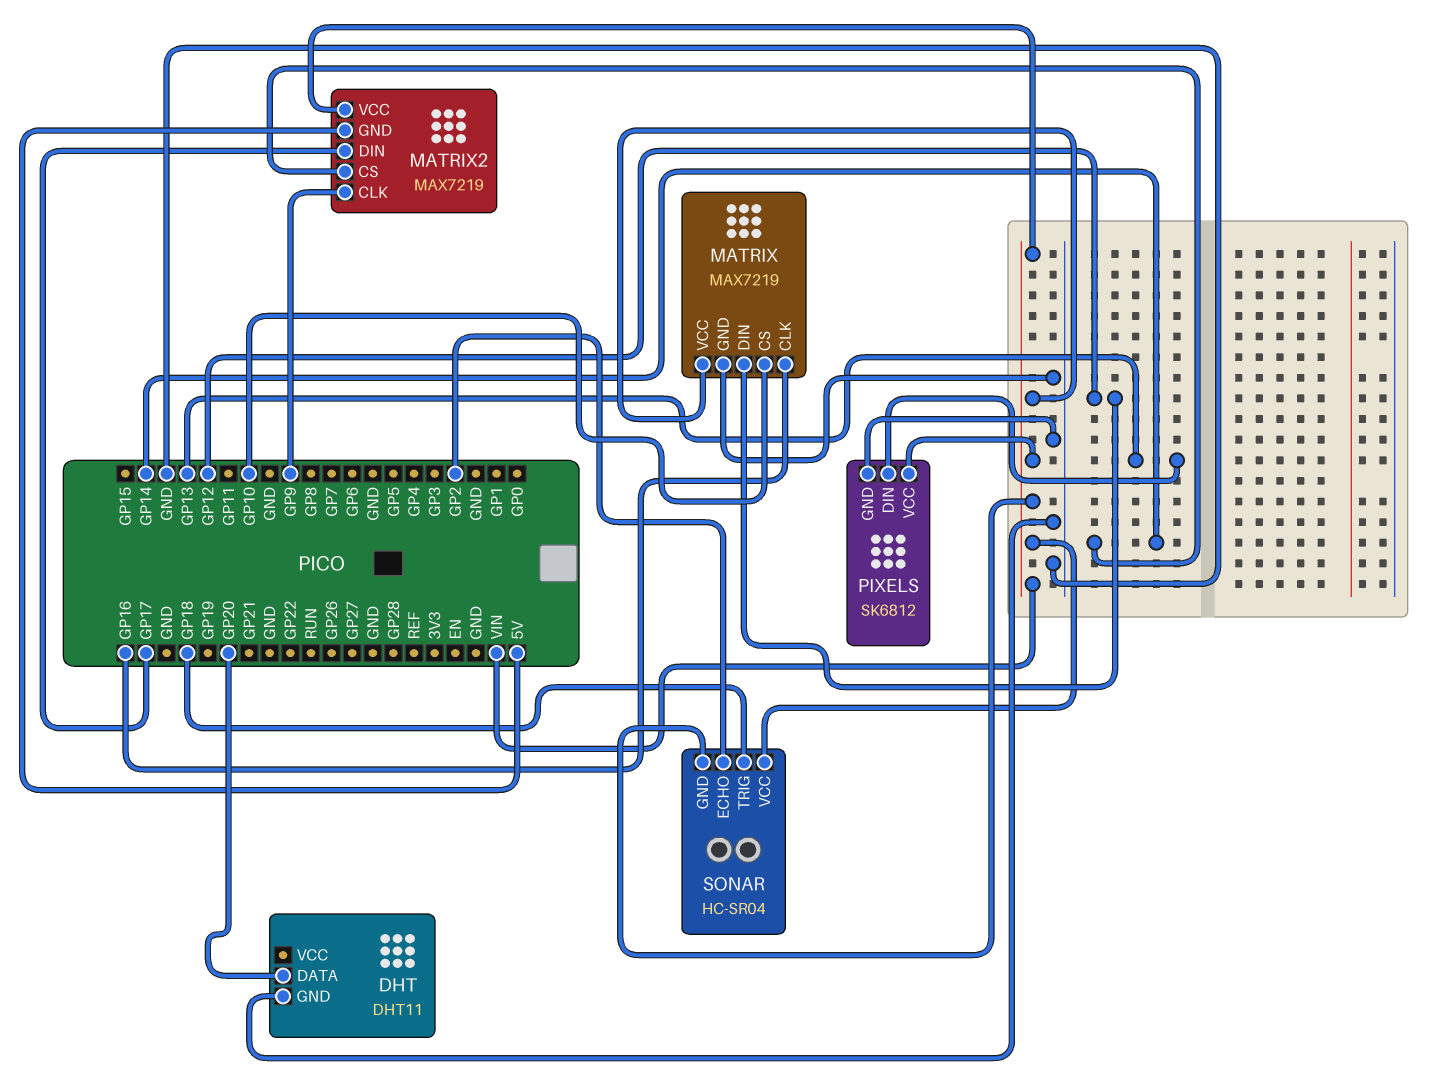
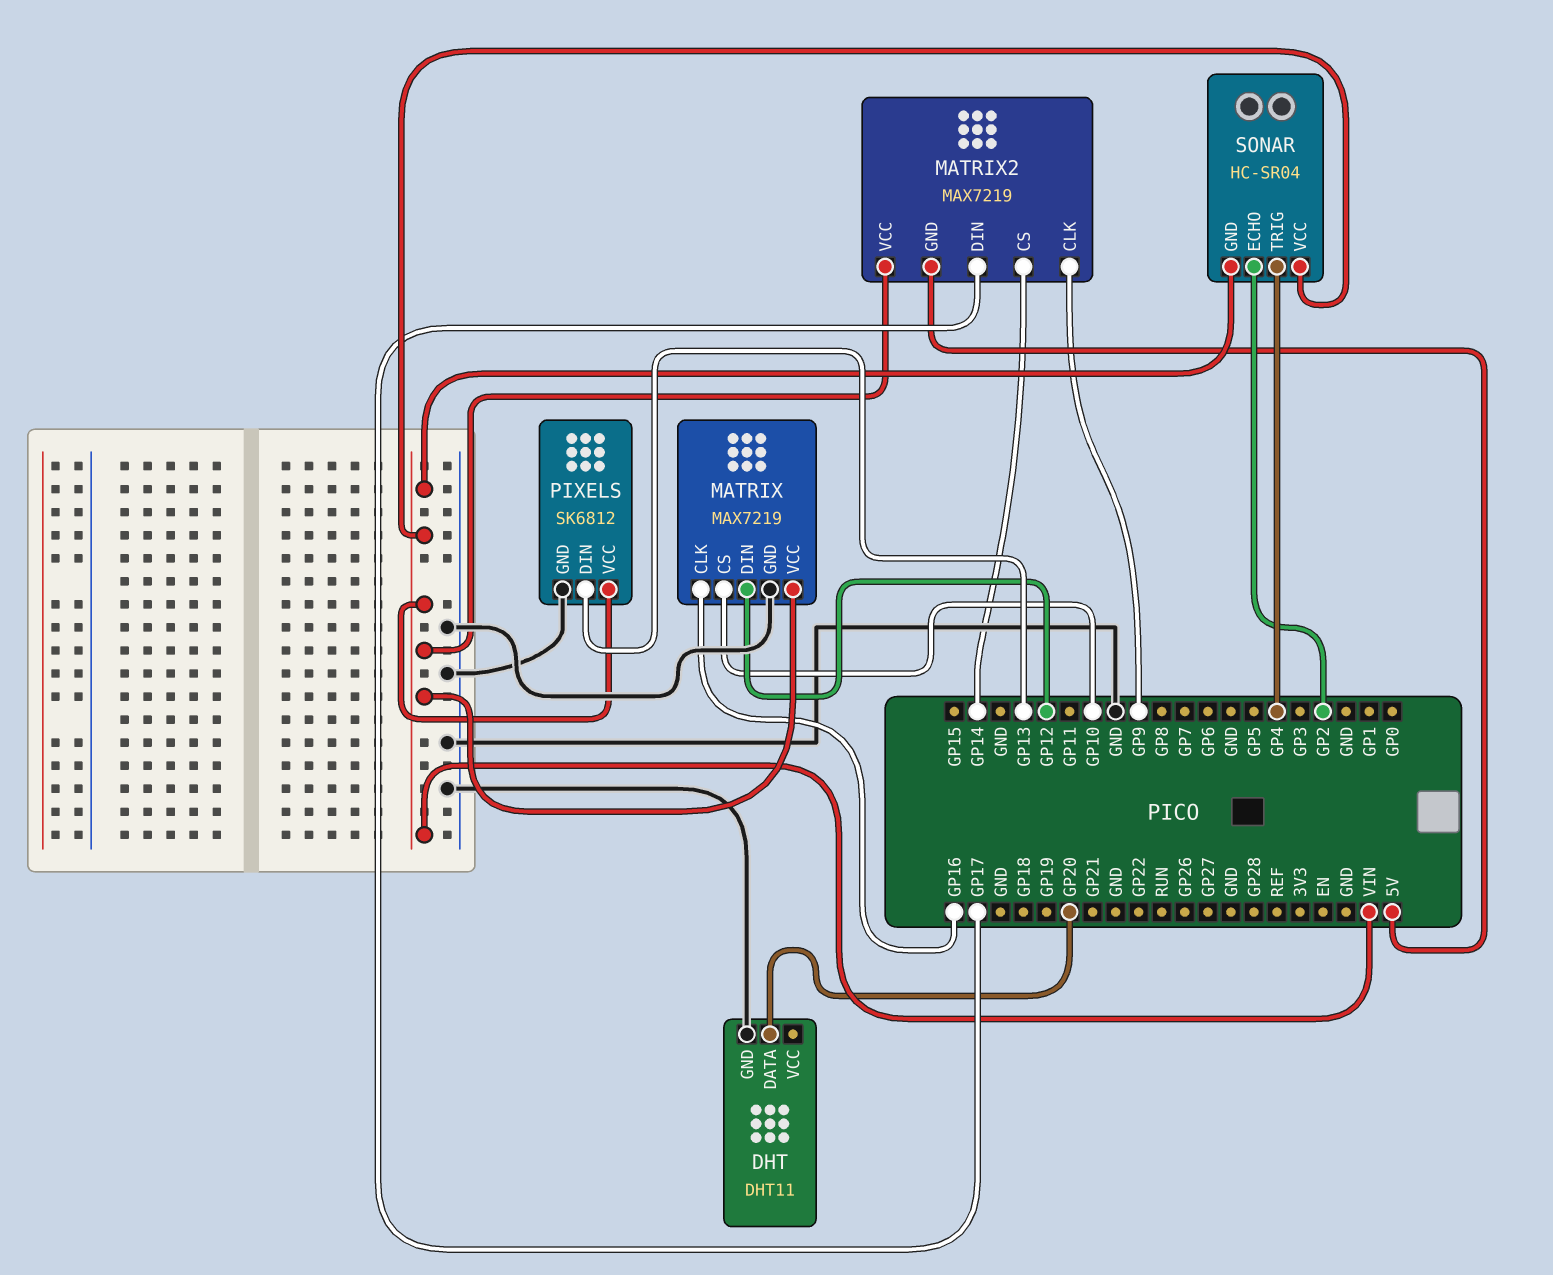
SONAR pin TRIG: GP18 -> GP4

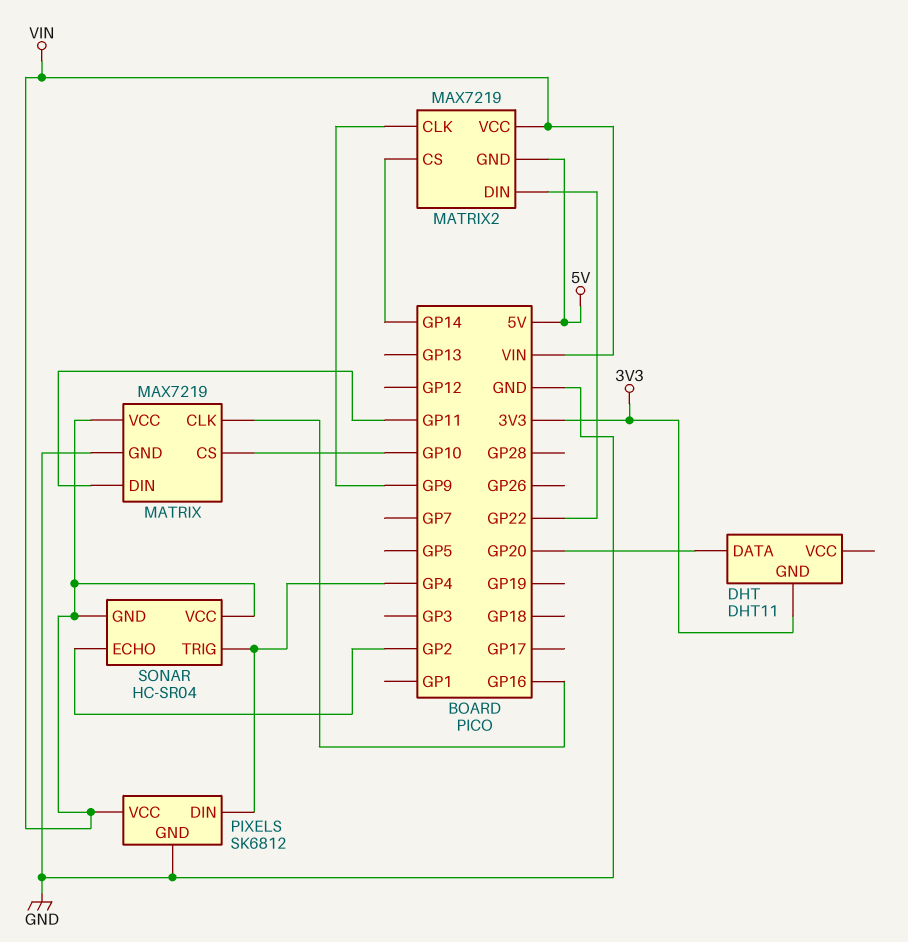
DHT pin GND: GND -> 3V3
MATRIX pin DIN: GP12 -> GP11
MATRIX2 pin DIN: GP17 -> GP22
PIXELS pin DIN: GP13 -> GP4

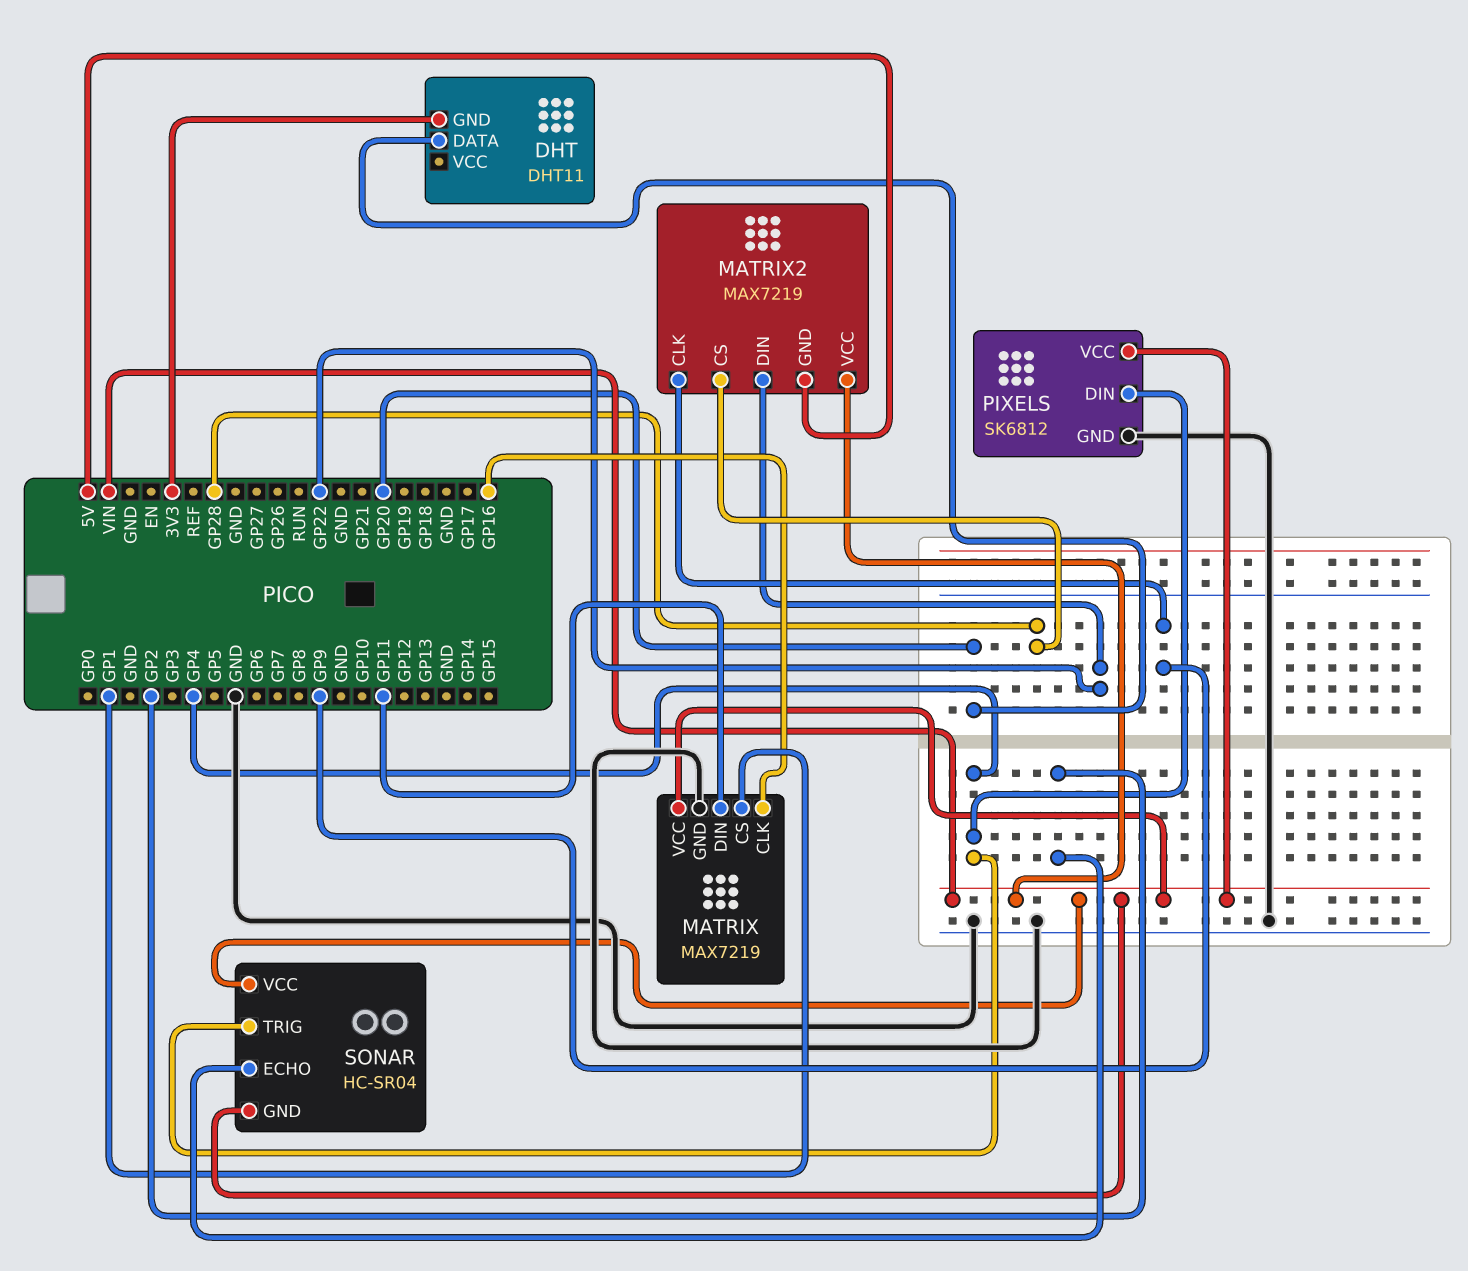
MATRIX pin CS: GP10 -> GP1
MATRIX2 pin CS: GP14 -> GP28

